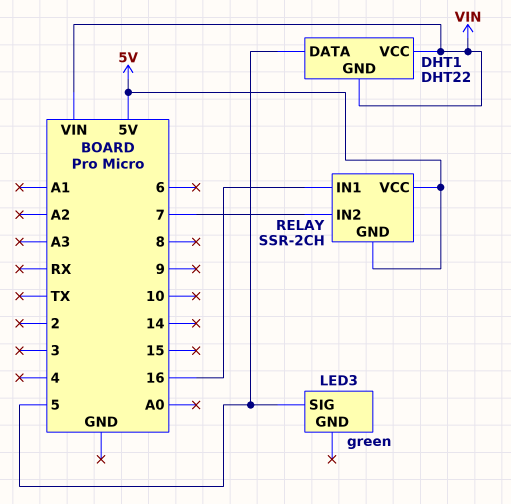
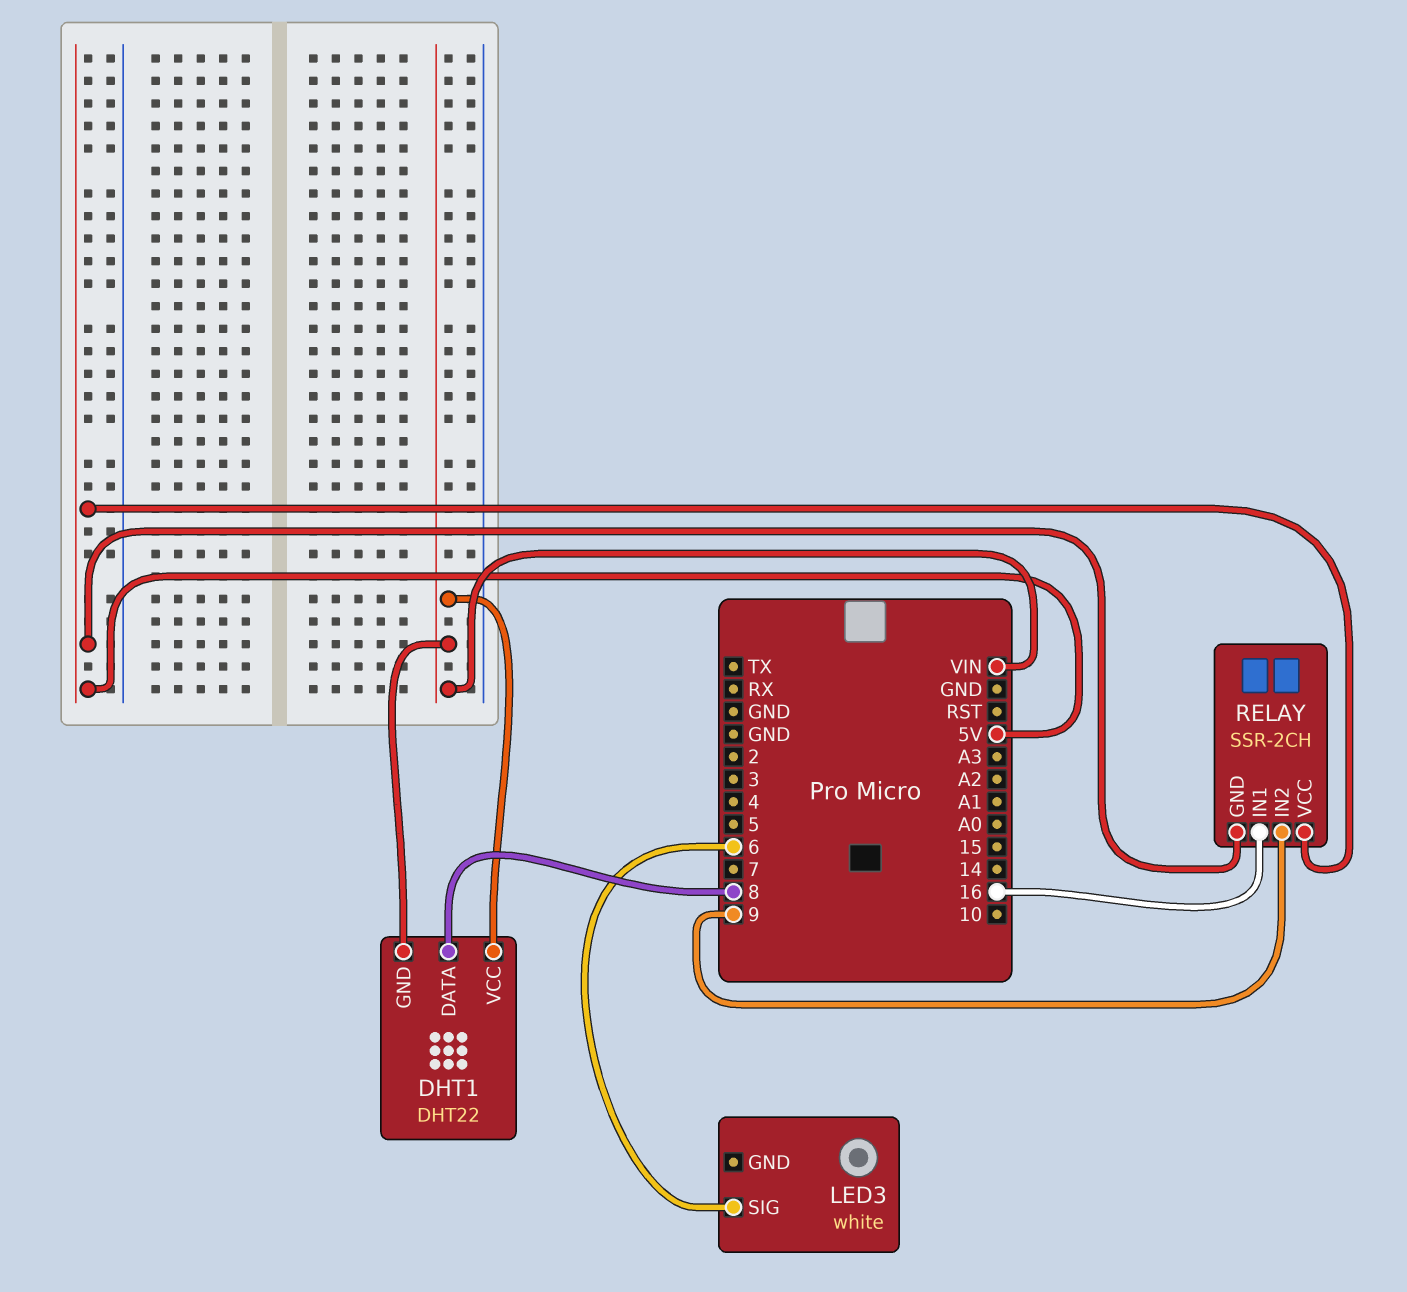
DHT1 pin DATA: 5 -> 8
LED3: green -> white
LED3 pin SIG: 5 -> 6
RELAY pin IN2: 7 -> 9

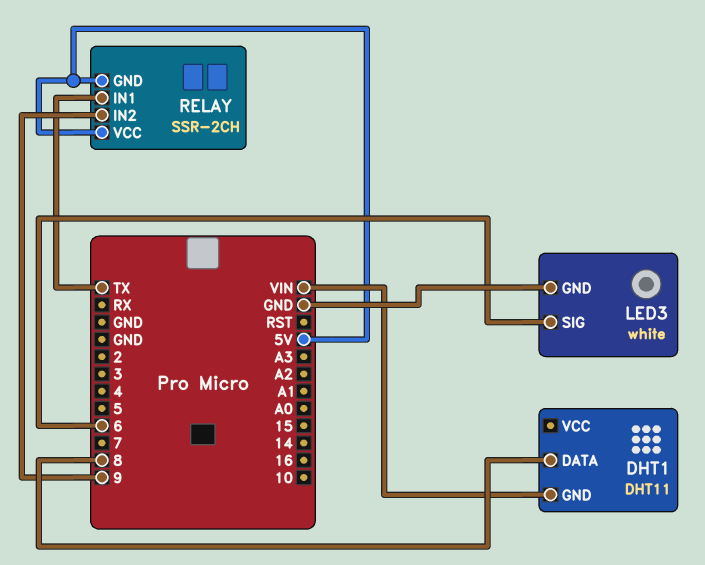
DHT1: DHT22 -> DHT11
DHT1 pin VCC: VIN -> none
LED3 pin GND: none -> GND
RELAY pin IN1: 16 -> TX

